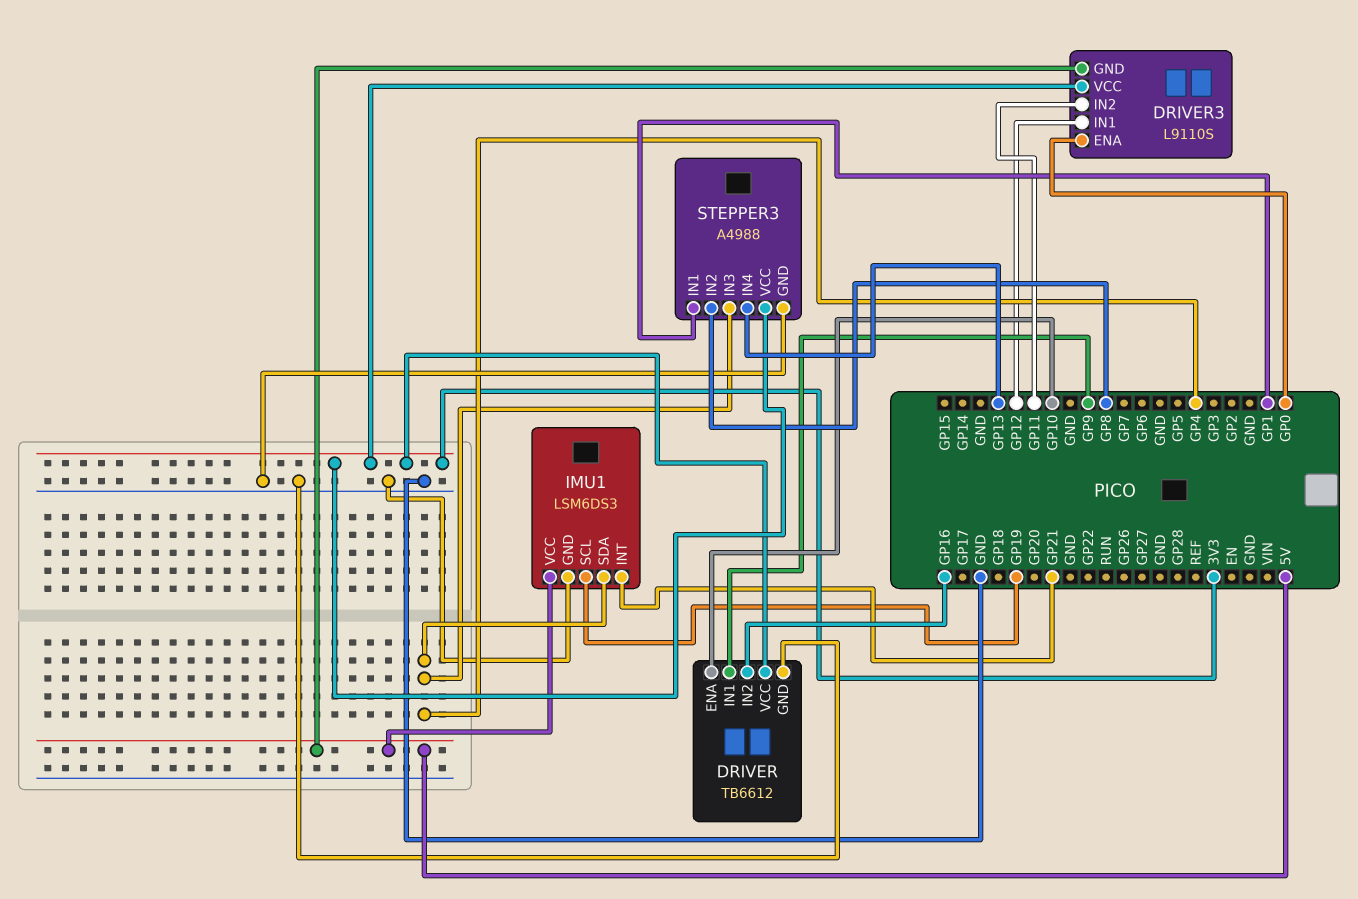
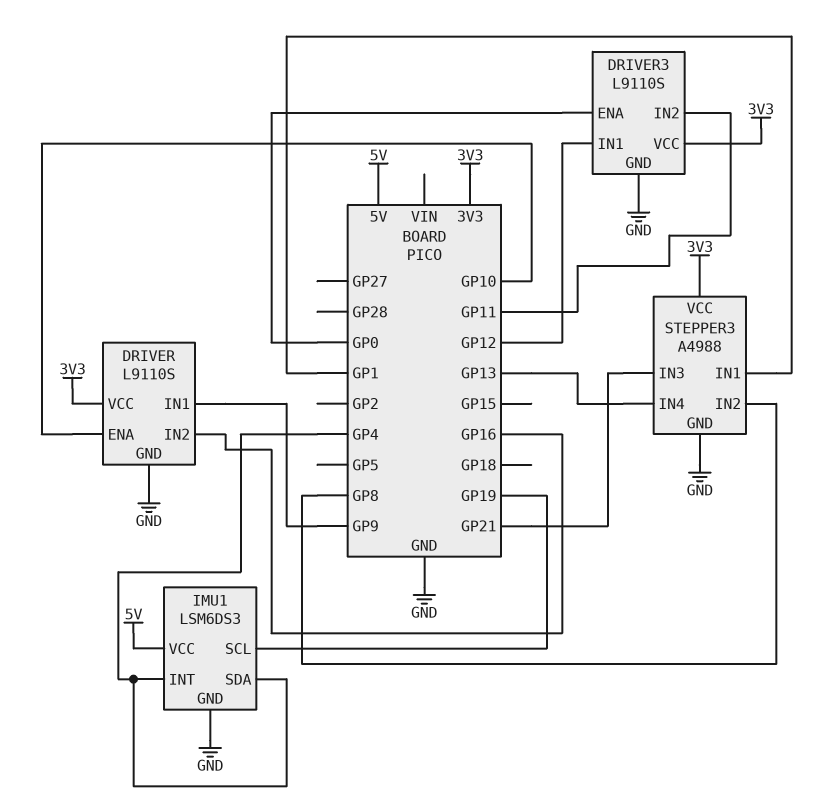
DRIVER: TB6612 -> L9110S
DRIVER3 pin GND: 5V -> GND
IMU1 pin INT: GP21 -> GP4
STEPPER3 pin IN3: GP4 -> GP21

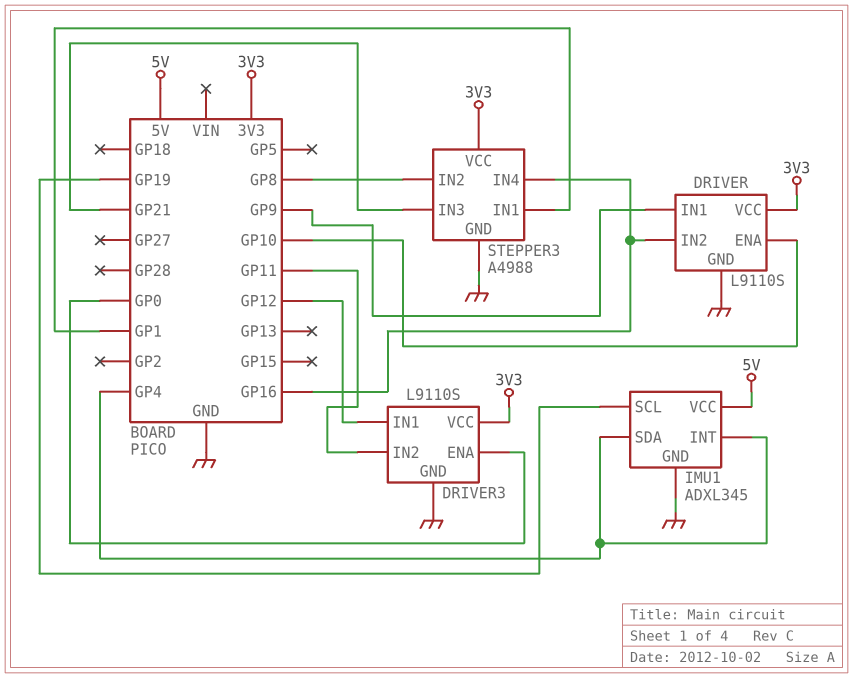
IMU1: LSM6DS3 -> ADXL345
STEPPER3 pin IN4: GP13 -> GP16

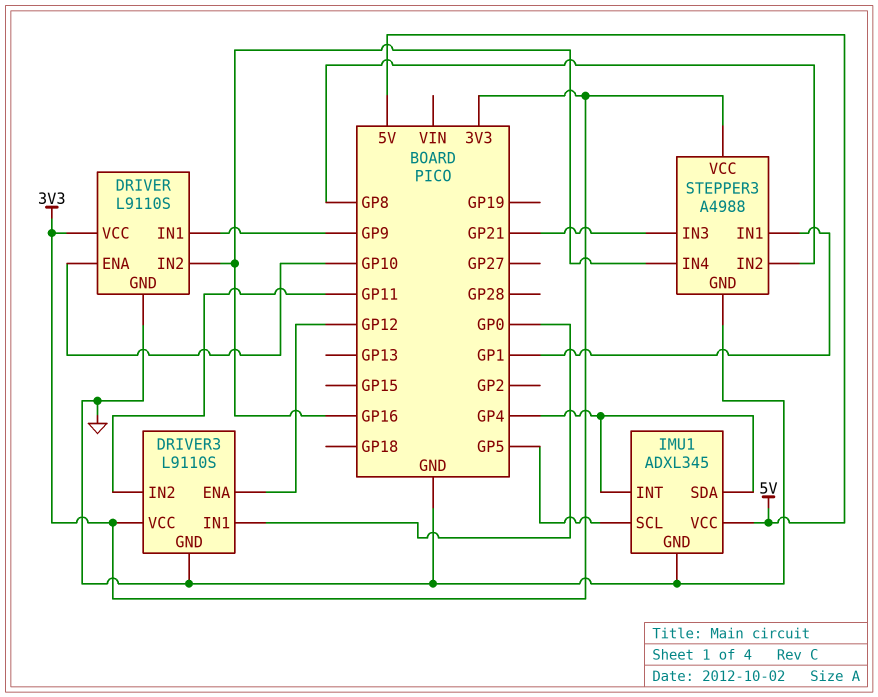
DRIVER3 pin ENA: GP0 -> GP12
DRIVER3 pin IN1: GP12 -> GP0
IMU1 pin SCL: GP19 -> GP5

